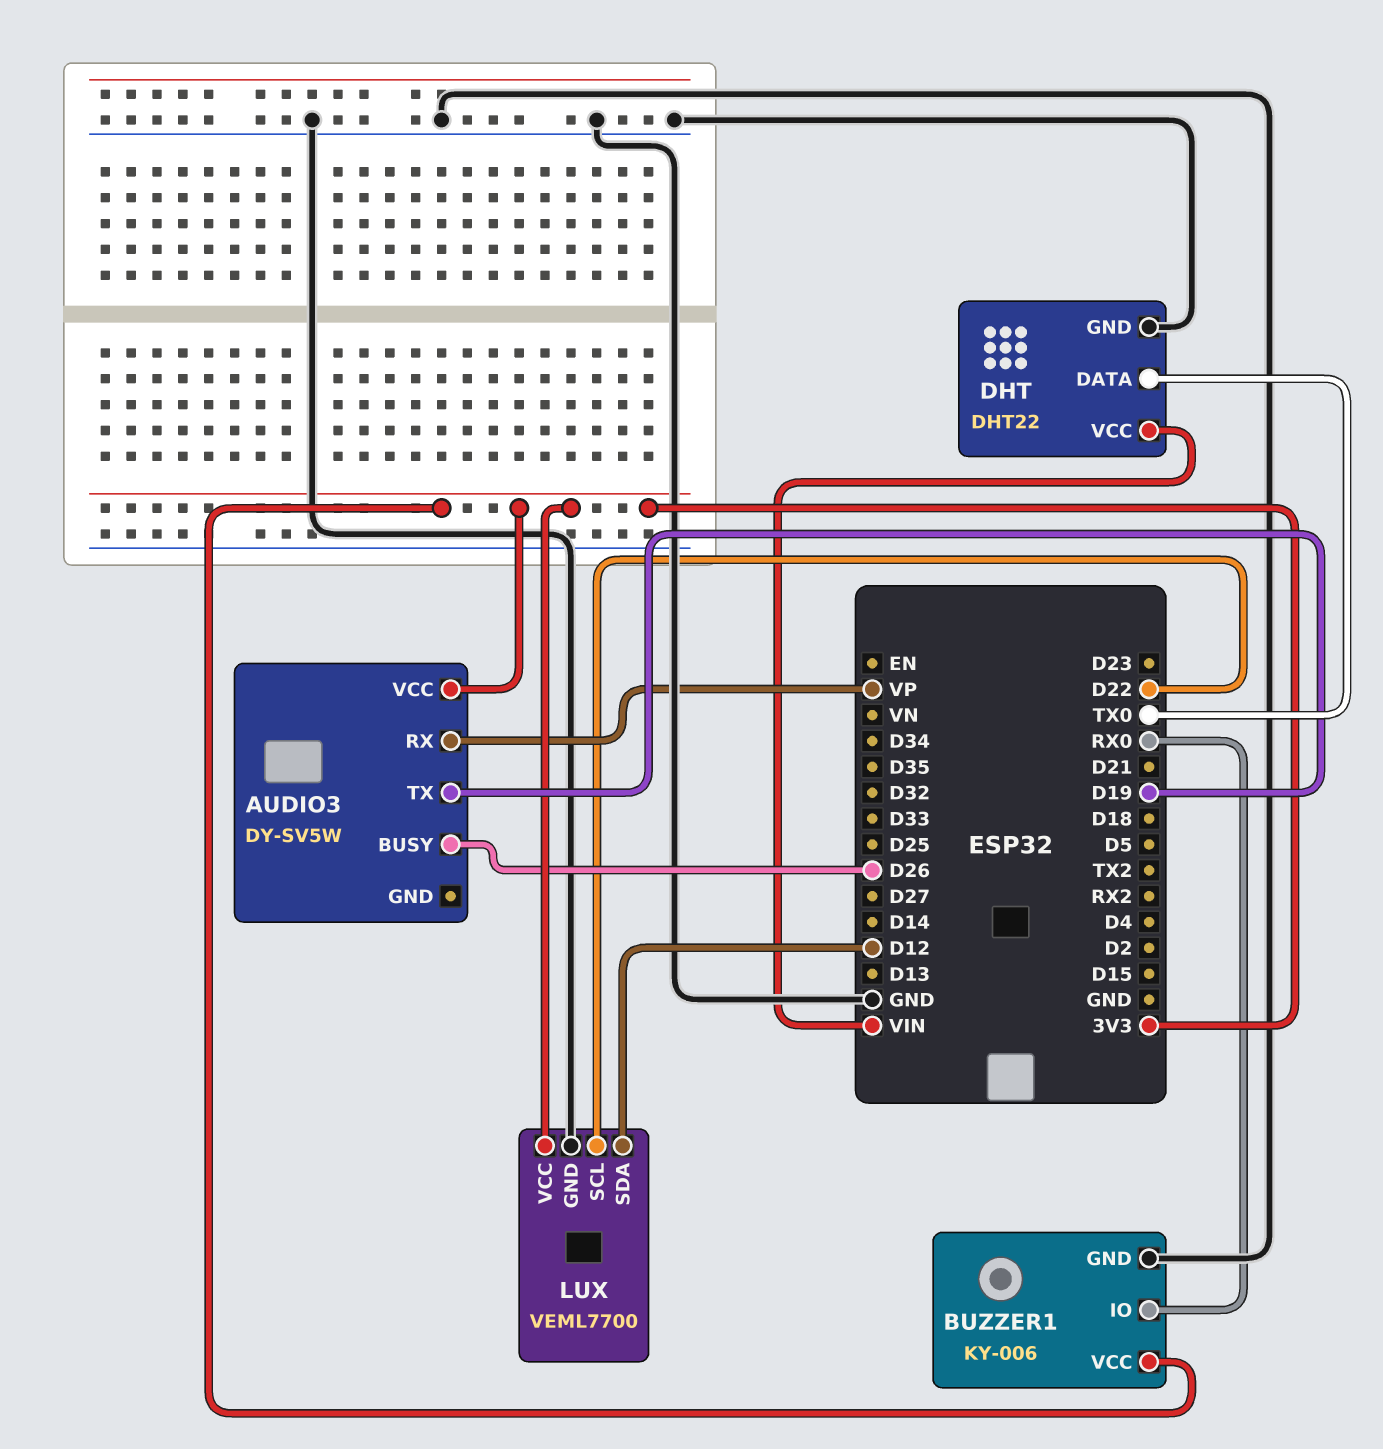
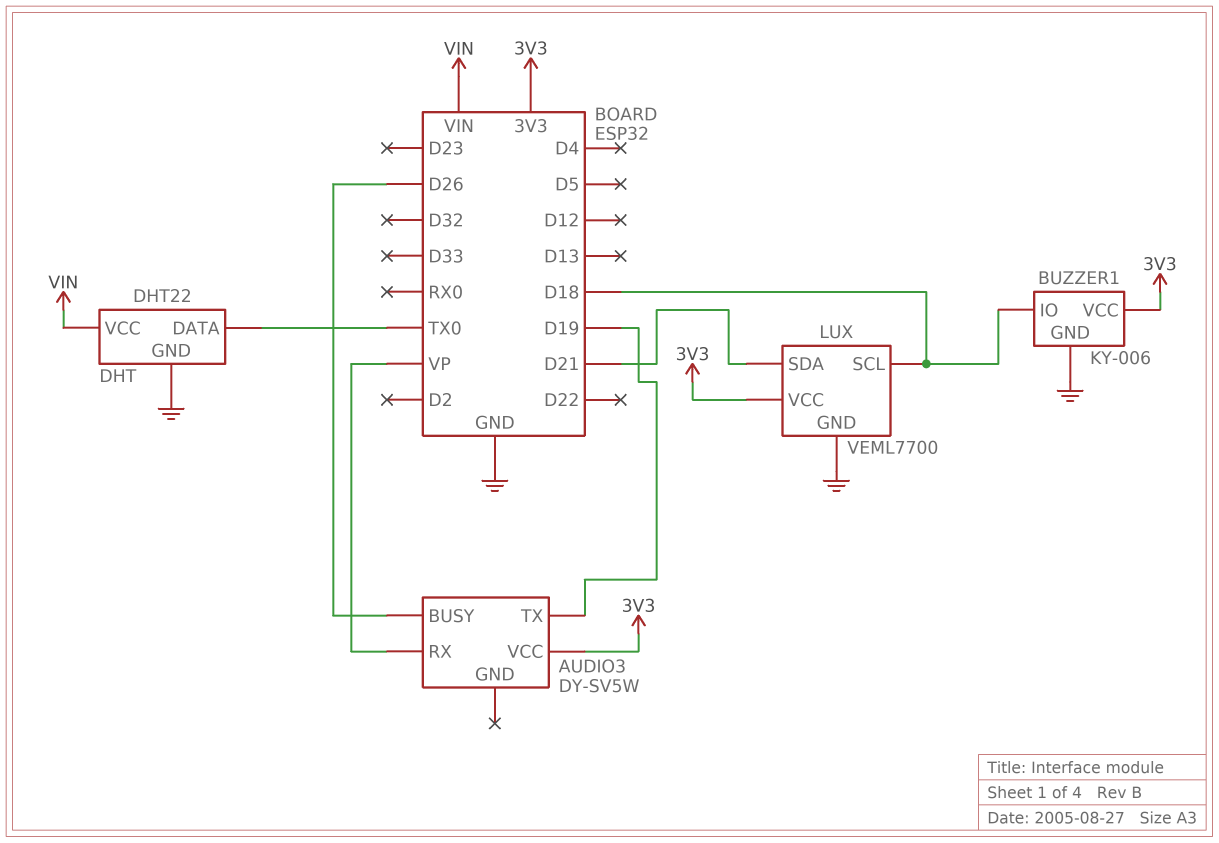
BUZZER1 pin IO: RX0 -> D18
LUX pin SCL: D22 -> D18
LUX pin SDA: D12 -> D21

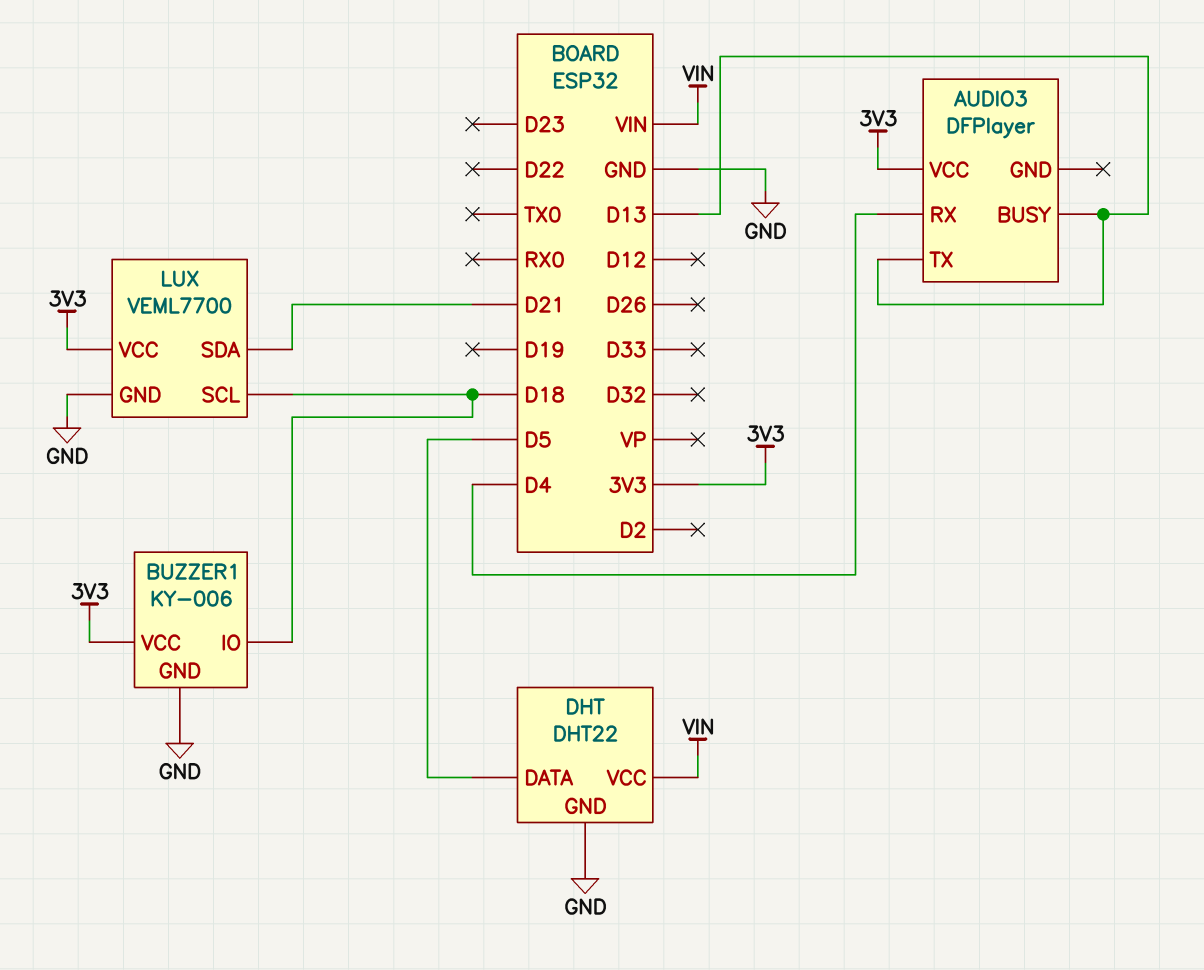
AUDIO3: DY-SV5W -> DFPlayer
AUDIO3 pin BUSY: D26 -> D13
AUDIO3 pin RX: VP -> D4
AUDIO3 pin TX: D19 -> D13
DHT pin DATA: TX0 -> D5

